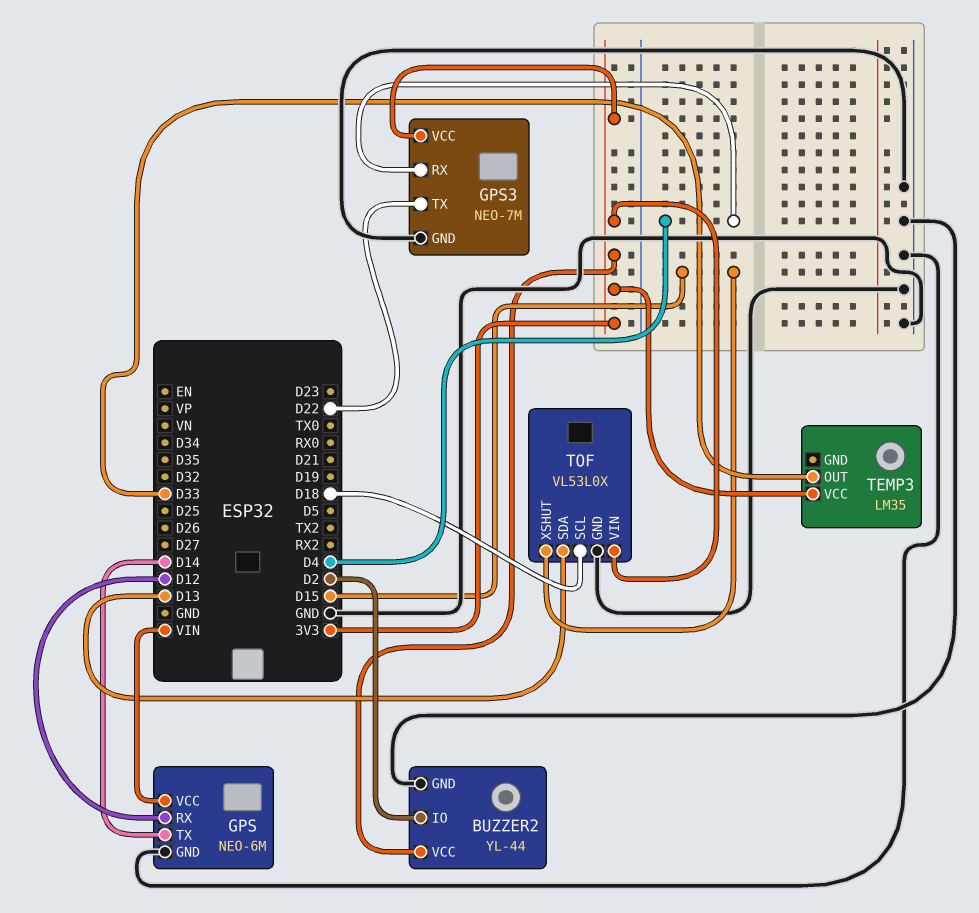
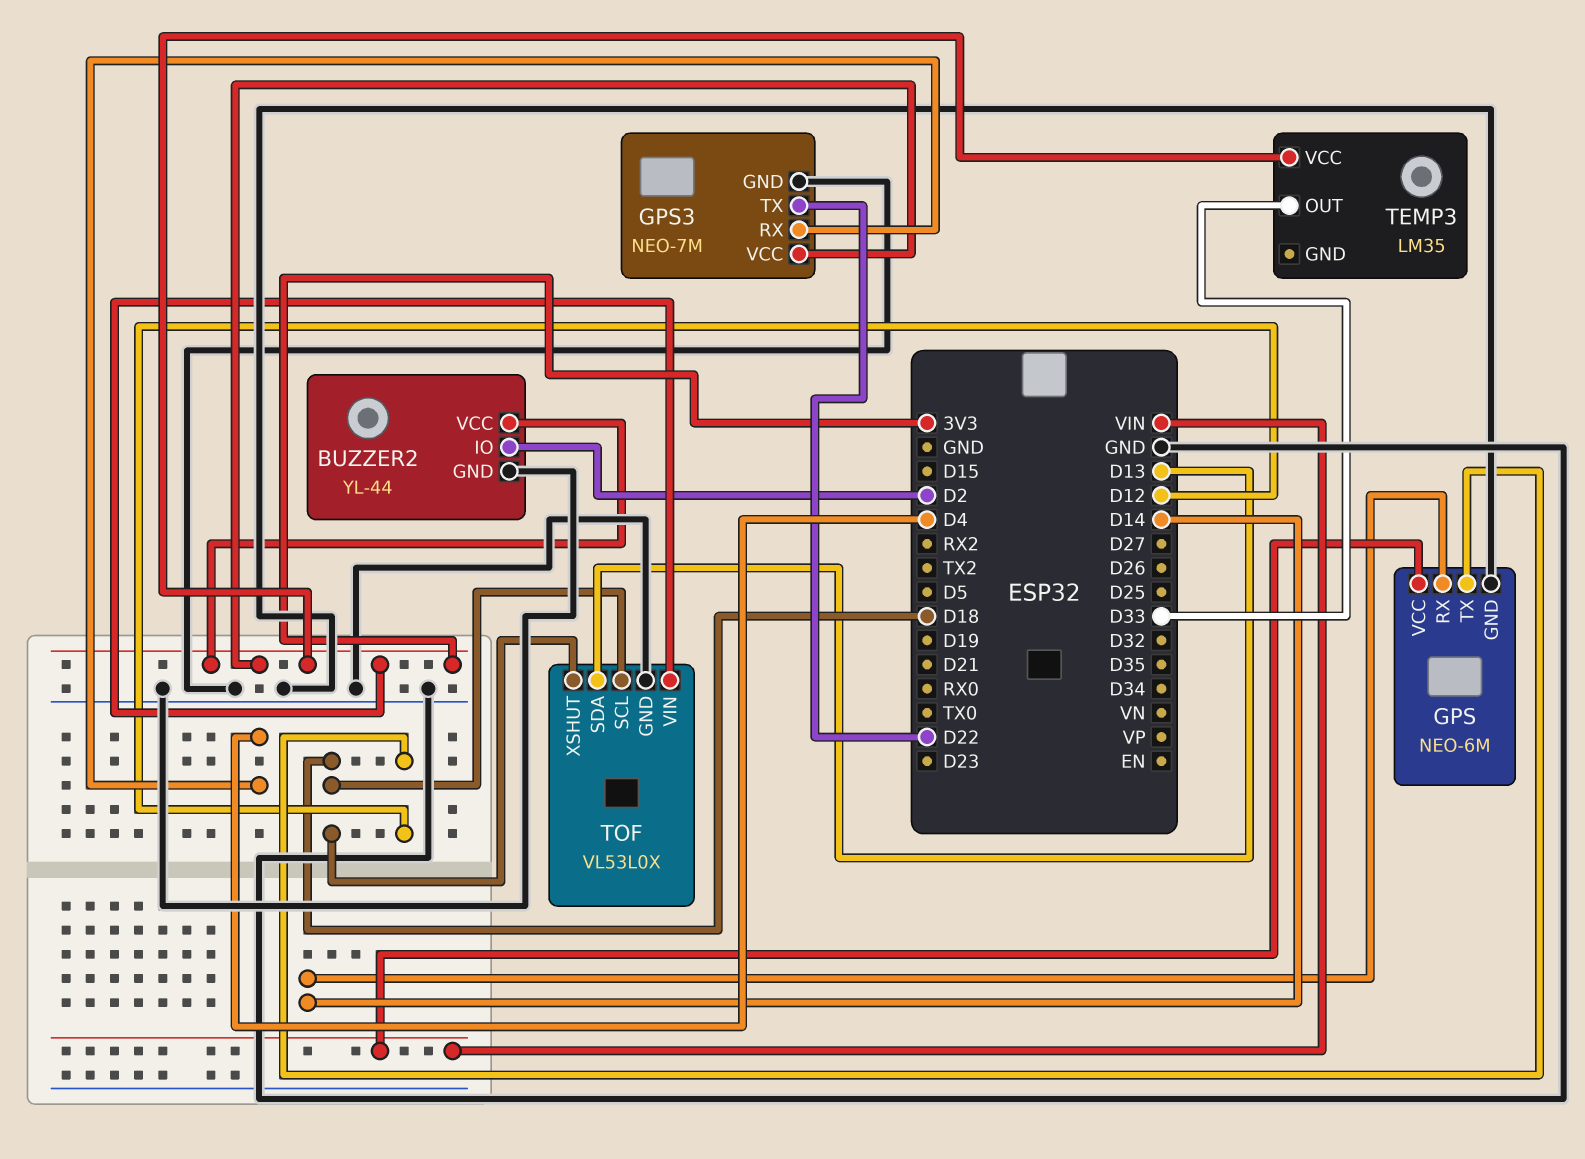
GPS pin RX: D12 -> D14
GPS pin TX: D14 -> D12
TOF pin XSHUT: D15 -> D18

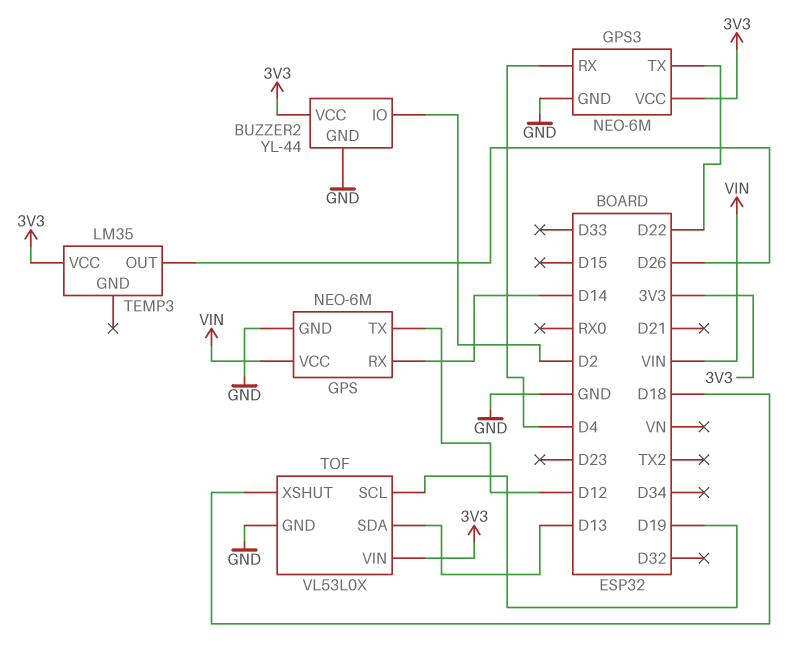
GPS3: NEO-7M -> NEO-6M
TEMP3 pin OUT: D33 -> D26
TOF pin SCL: D18 -> D19

